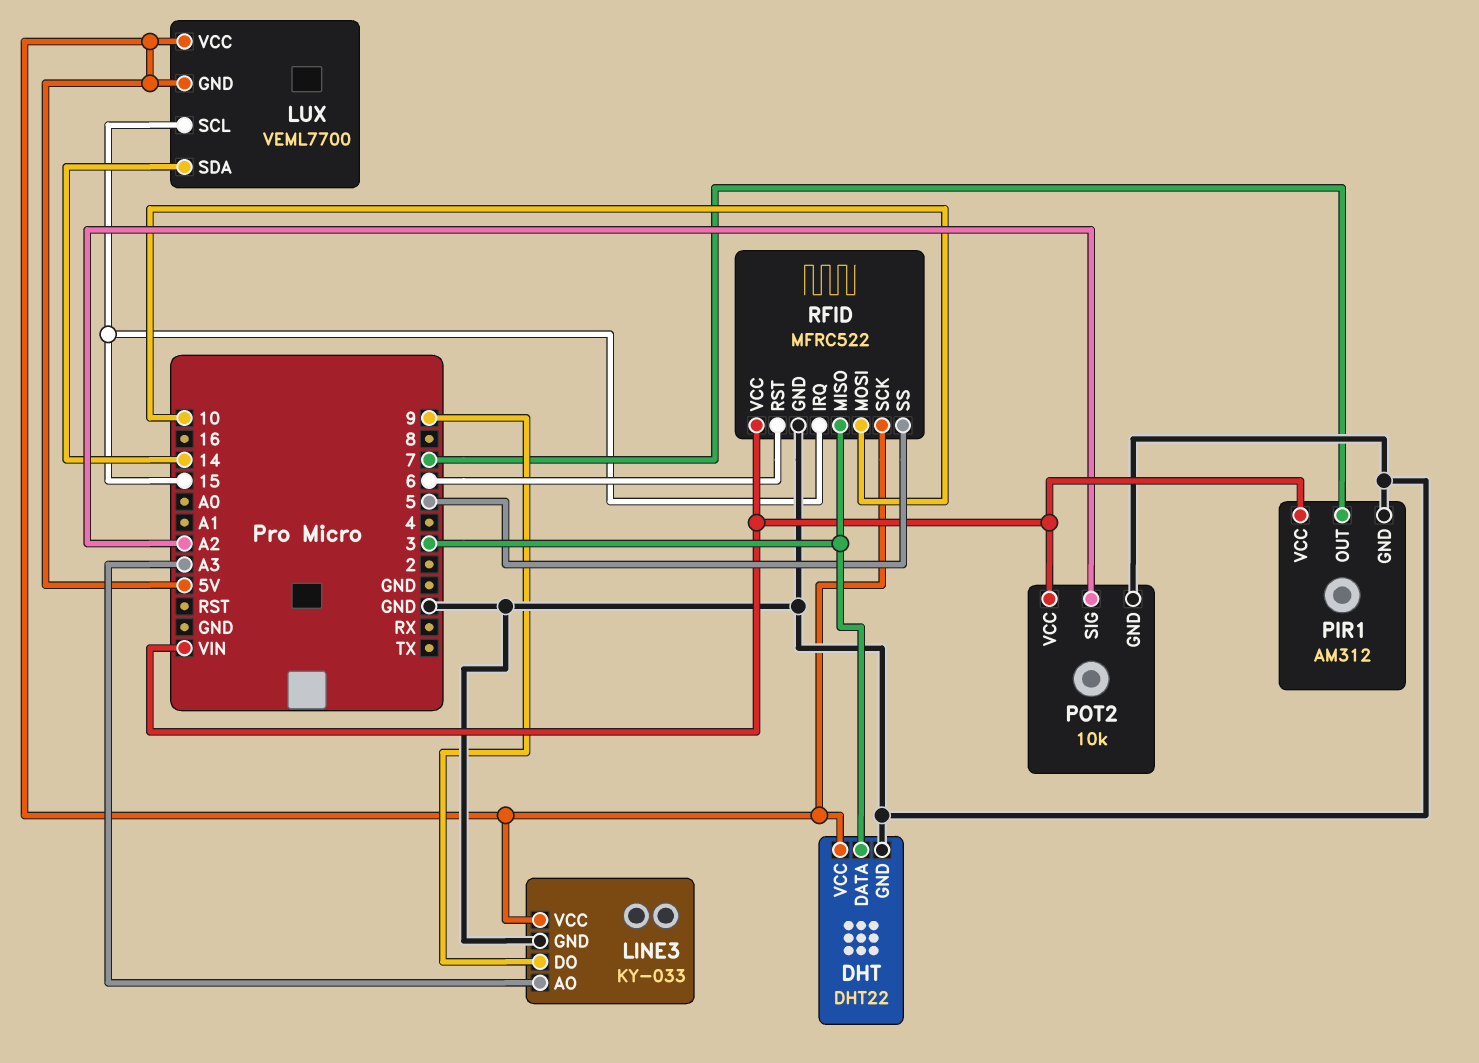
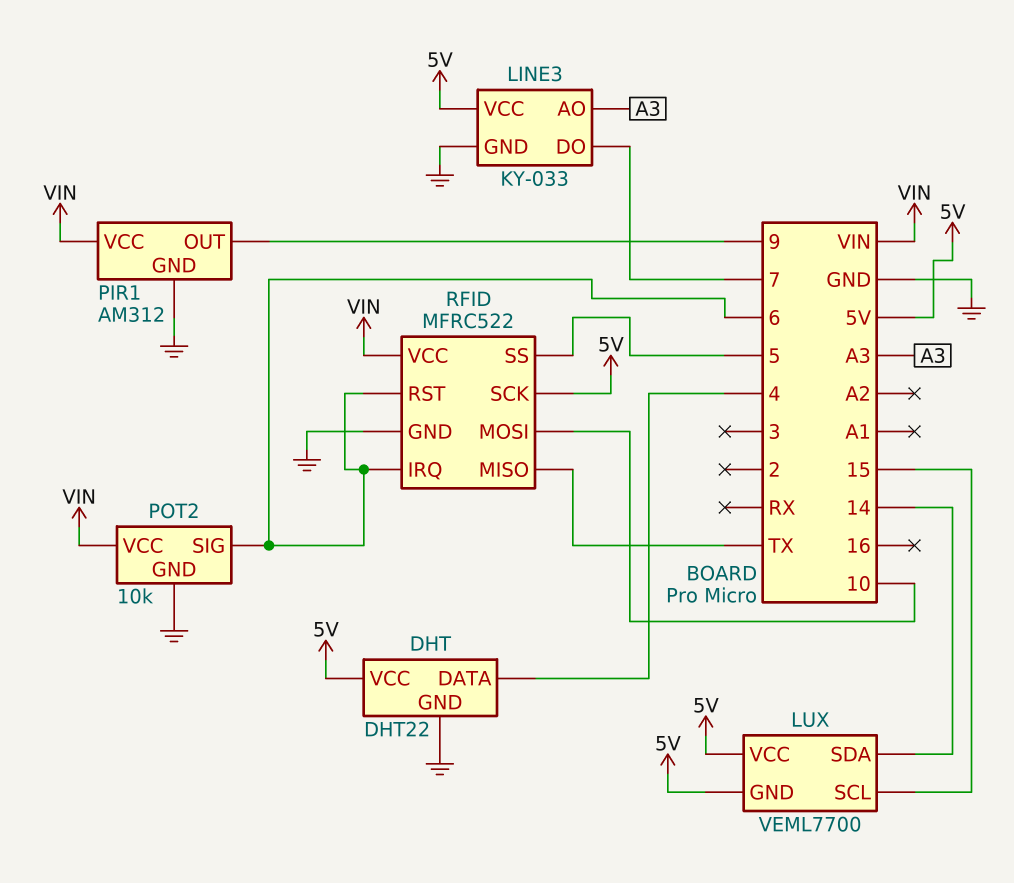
DHT pin DATA: 3 -> 4
LINE3 pin DO: 9 -> 7
PIR1 pin OUT: 7 -> 9
POT2 pin SIG: A2 -> 6
RFID pin IRQ: 15 -> 6
RFID pin MISO: 3 -> TX

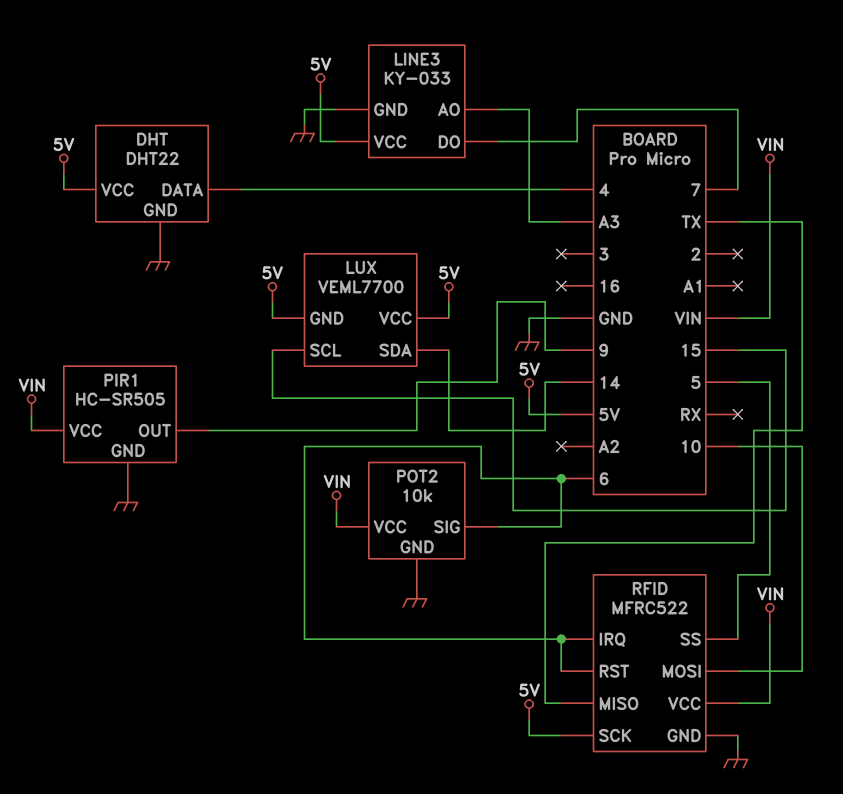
PIR1: AM312 -> HC-SR505

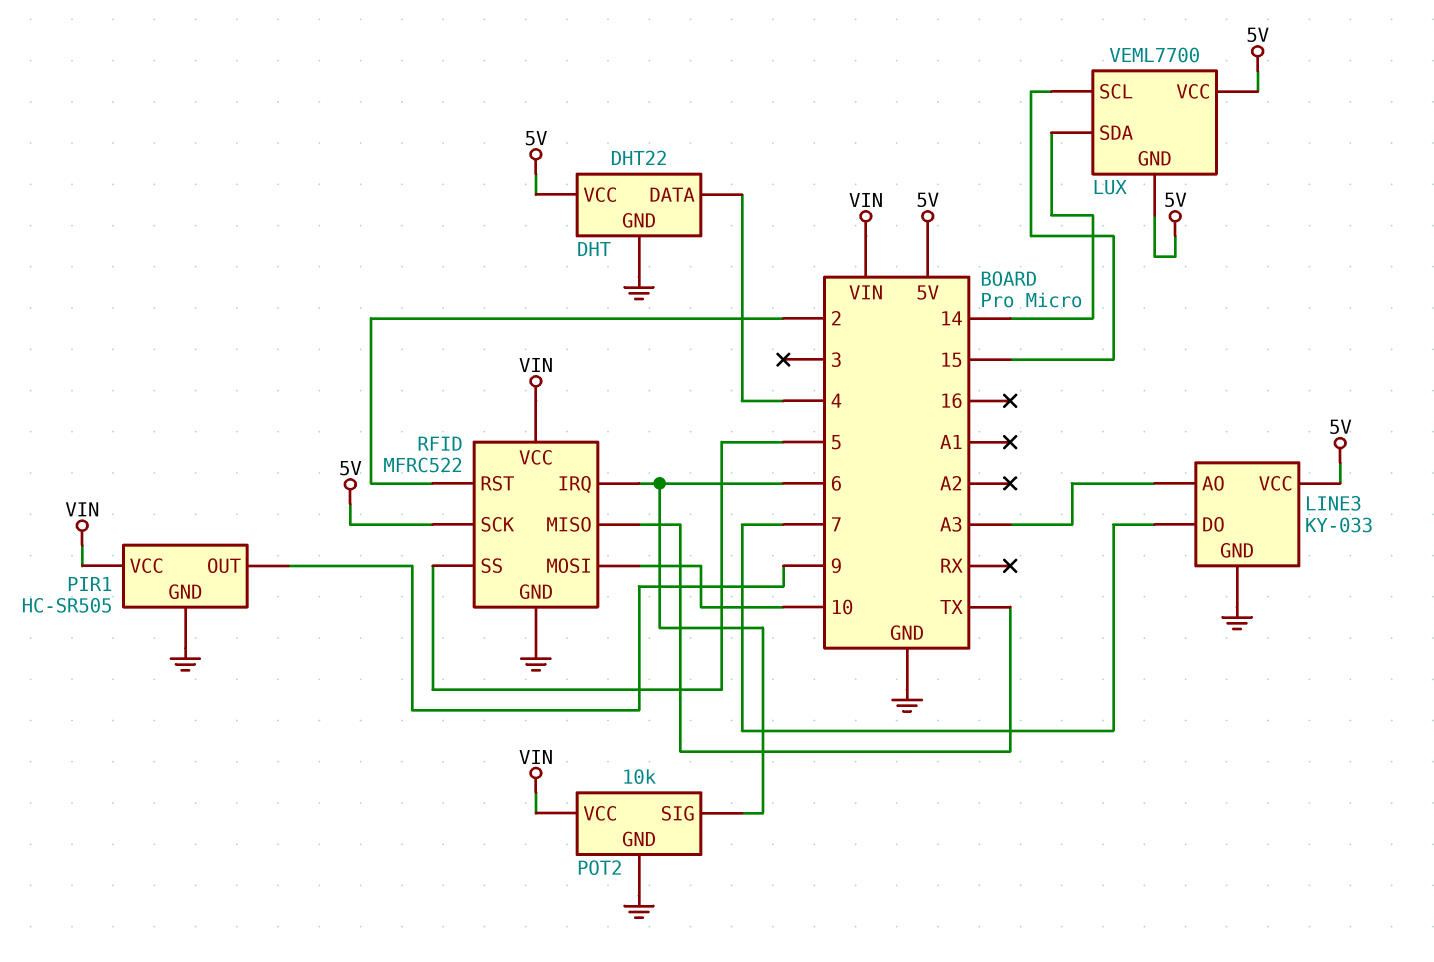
RFID pin RST: 6 -> 2

